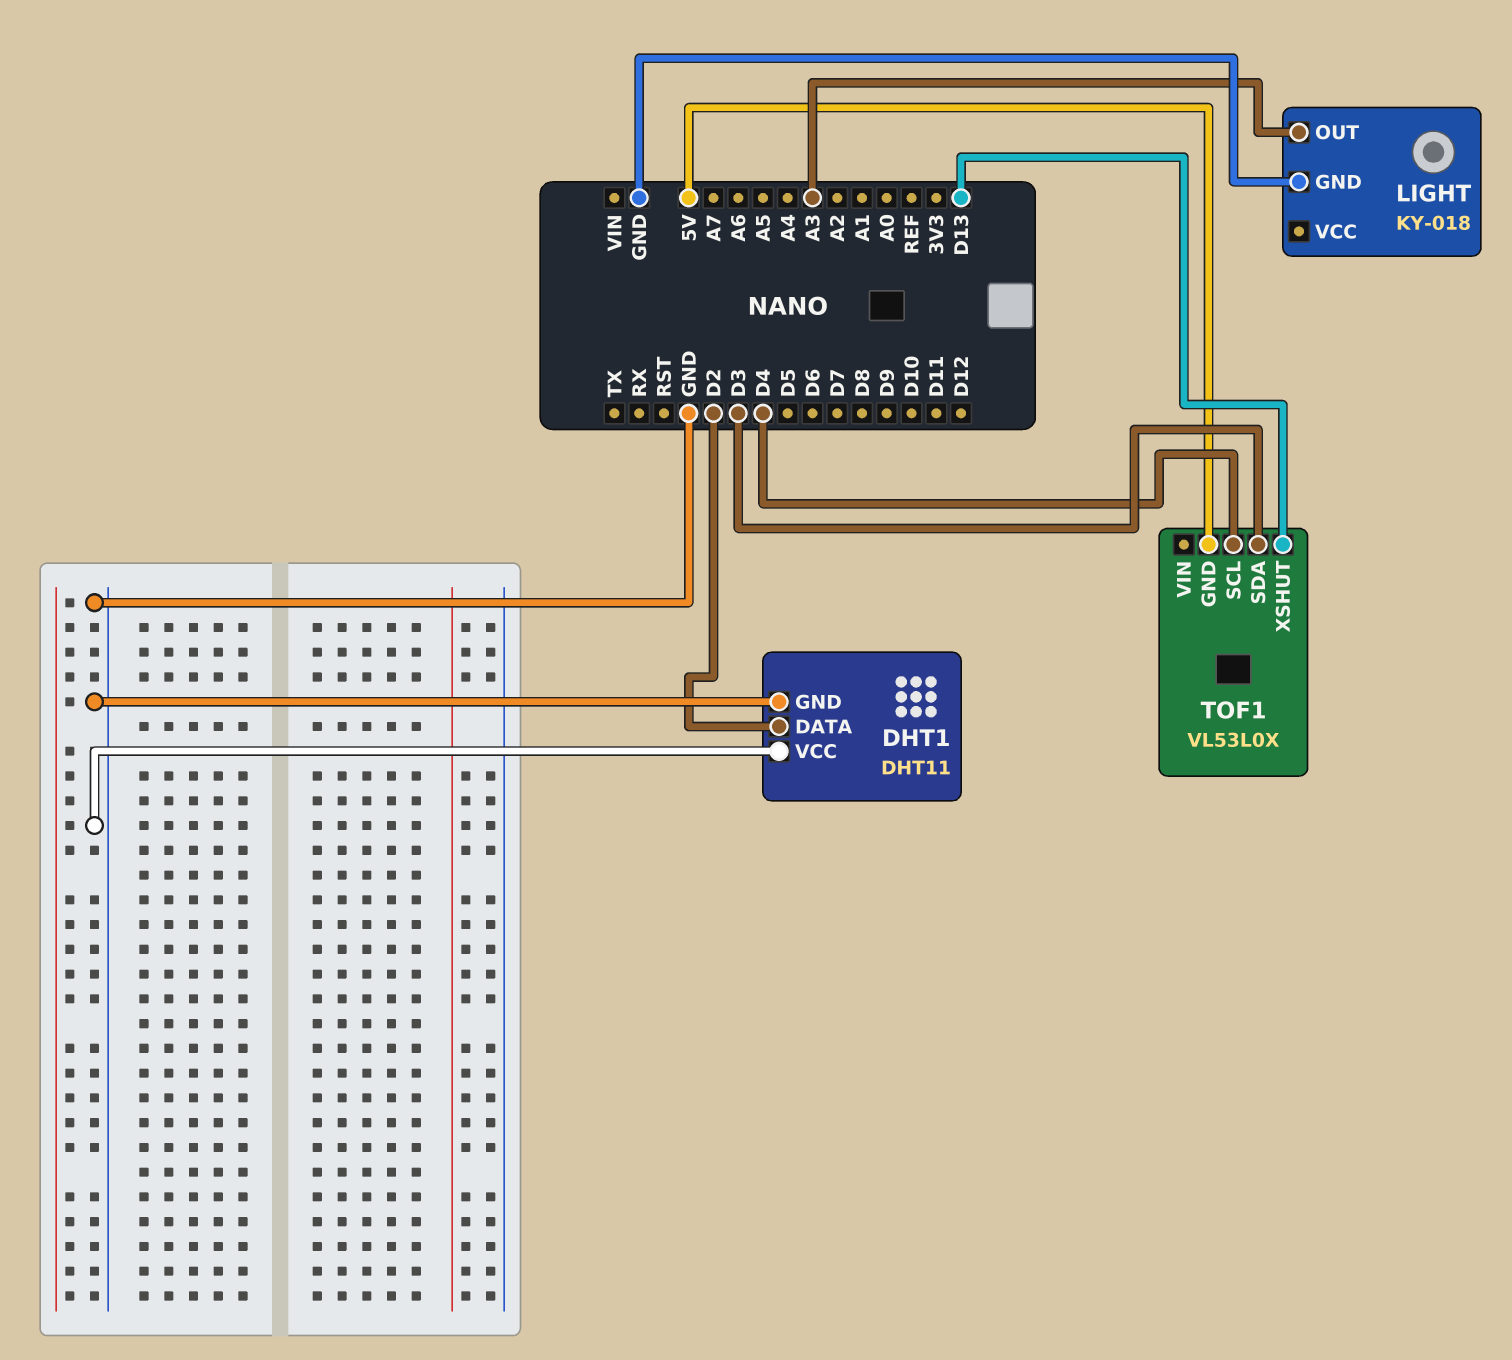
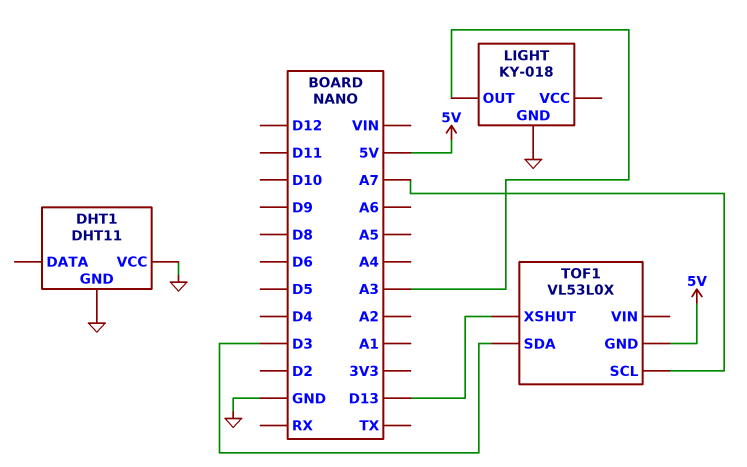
DHT1 pin DATA: D2 -> none
TOF1 pin SCL: D4 -> A7

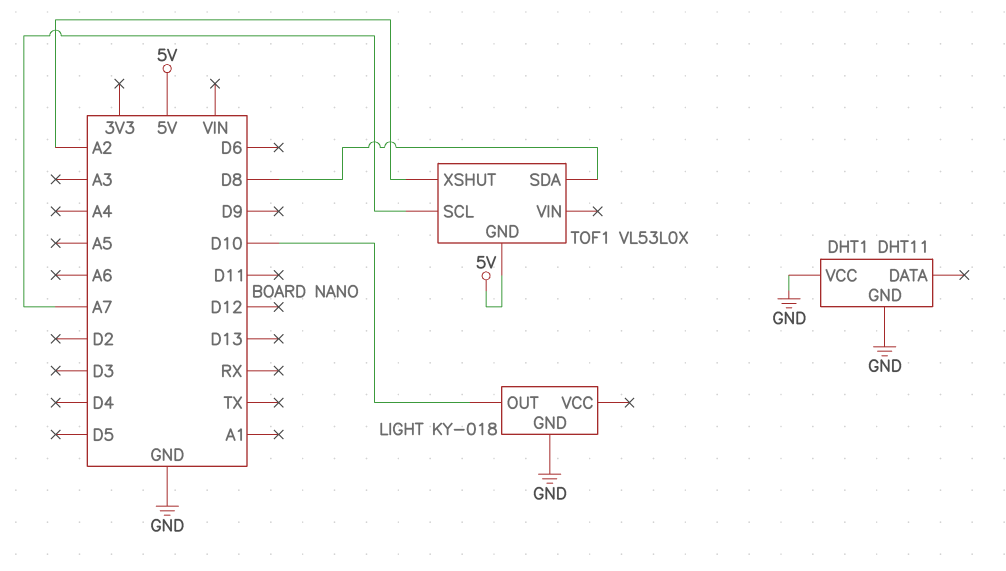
LIGHT pin OUT: A3 -> D10
TOF1 pin SDA: D3 -> D8
TOF1 pin XSHUT: D13 -> A2

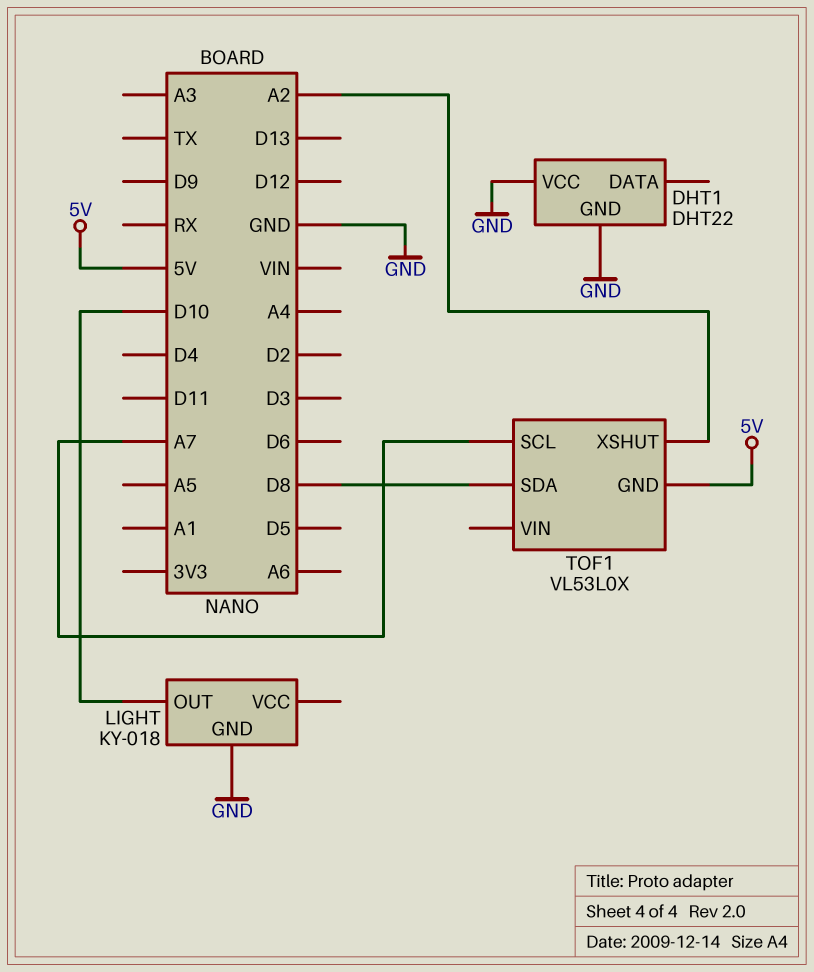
DHT1: DHT11 -> DHT22

